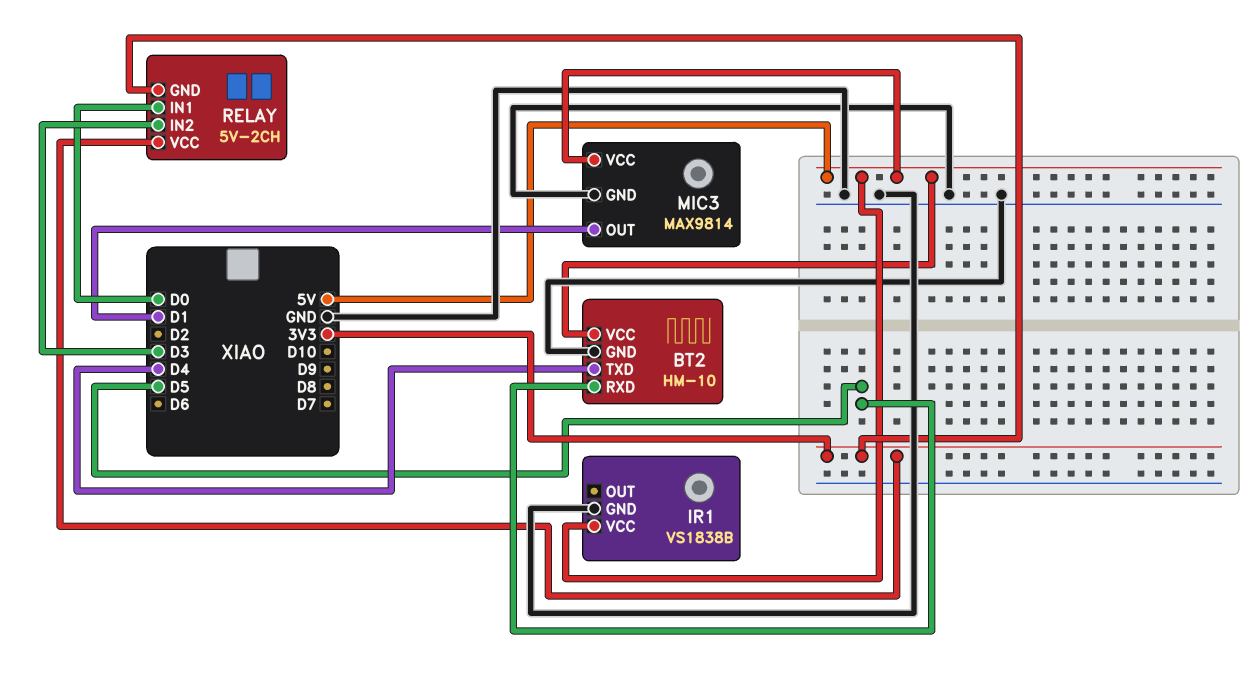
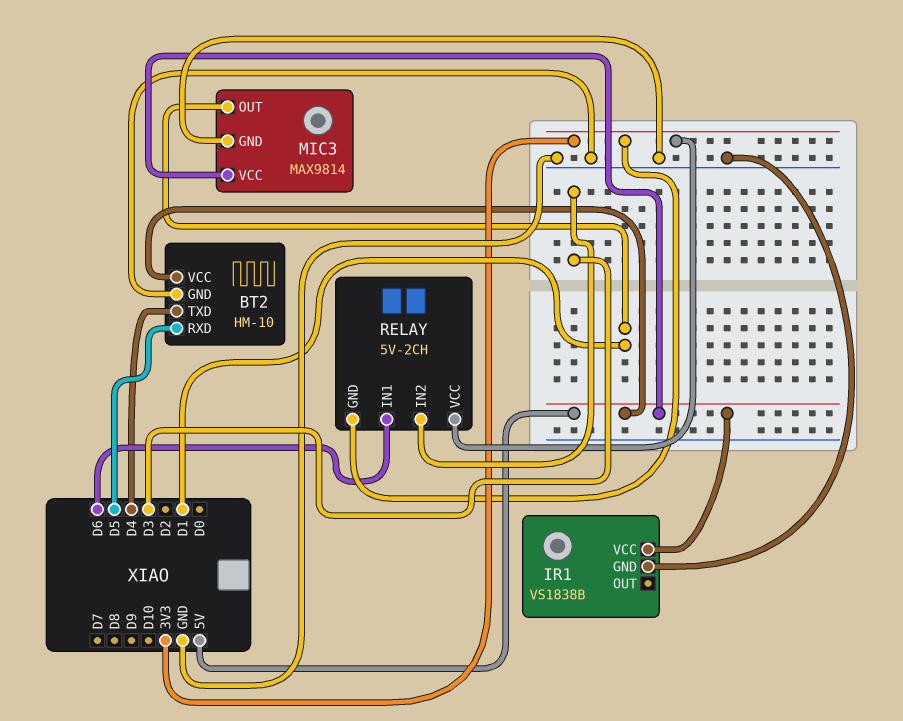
RELAY pin IN1: D0 -> D6

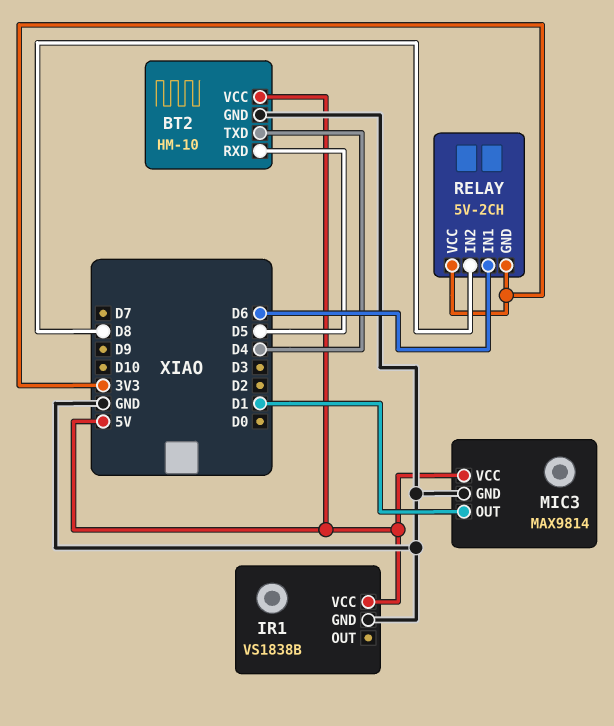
RELAY pin IN2: D3 -> D8

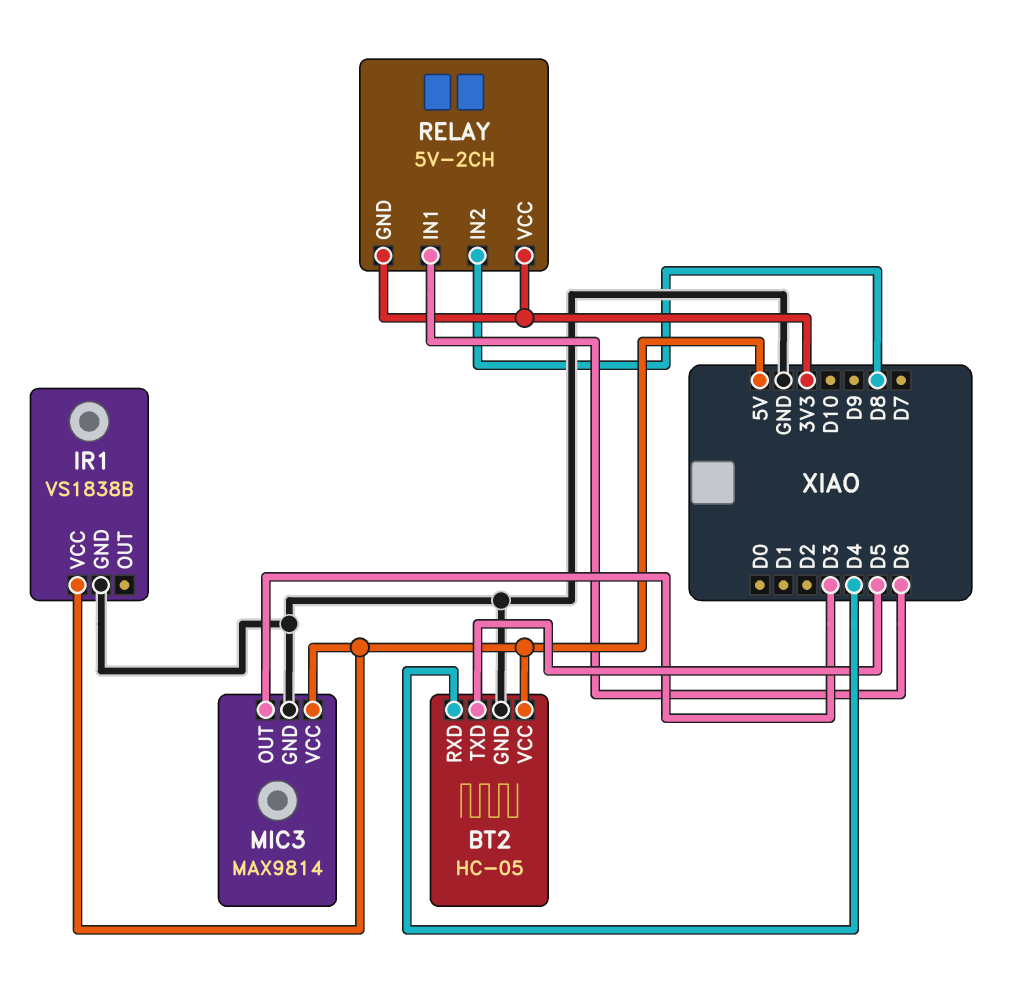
BT2: HM-10 -> HC-05
BT2 pin RXD: D5 -> D4
BT2 pin TXD: D4 -> D5
MIC3 pin OUT: D1 -> D3

